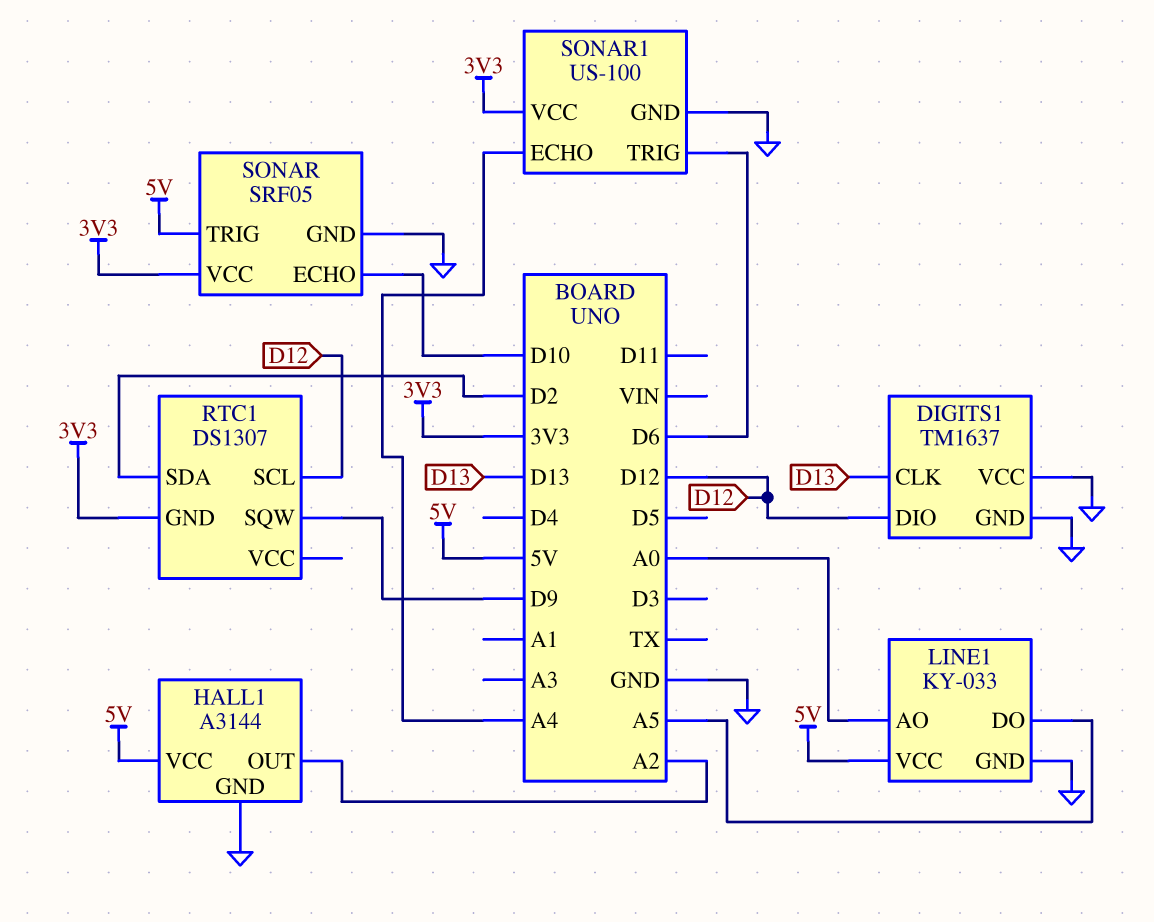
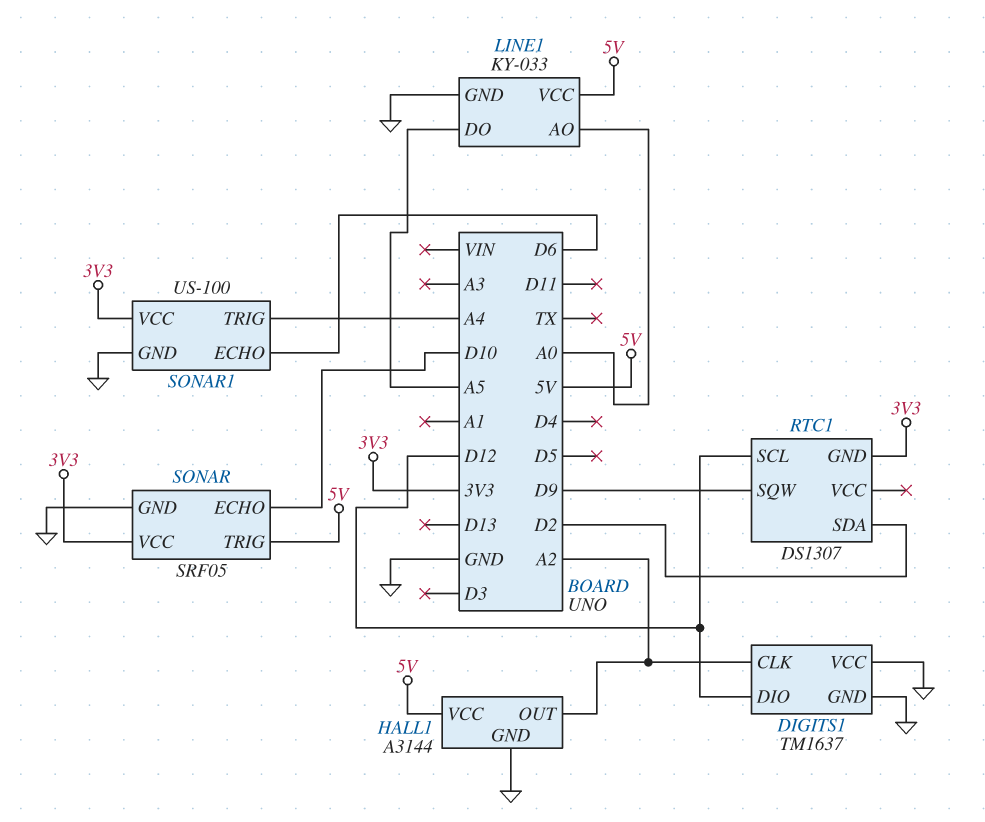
DIGITS1 pin CLK: D13 -> A2
SONAR1 pin ECHO: A4 -> D6
SONAR1 pin TRIG: D6 -> A4

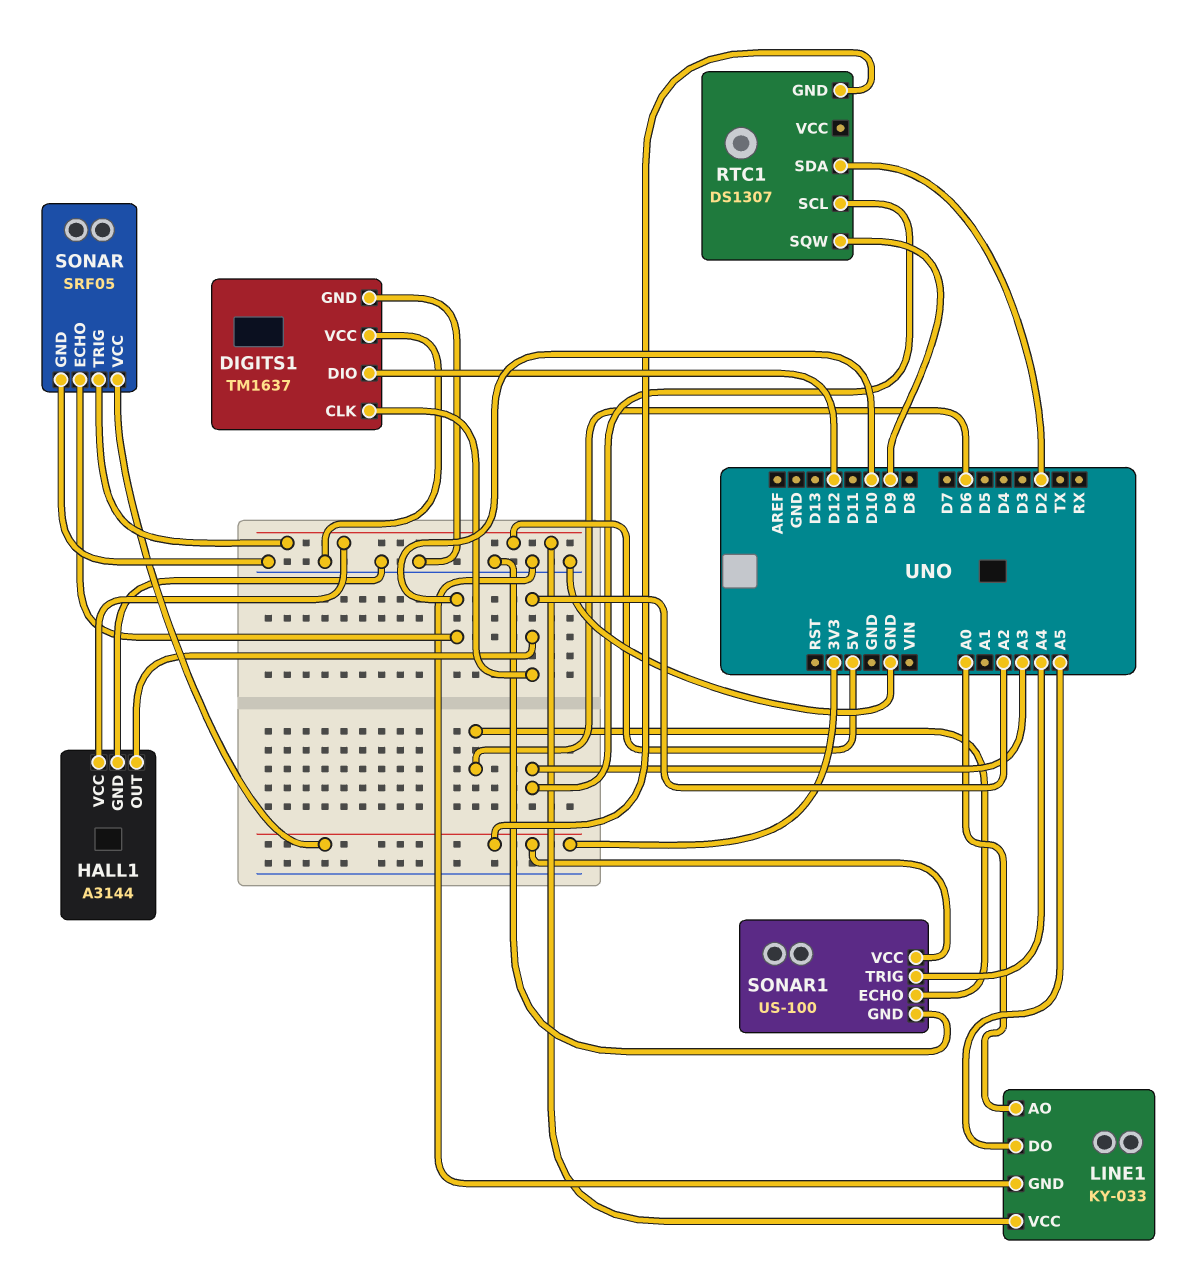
RTC1 pin SCL: D12 -> A3

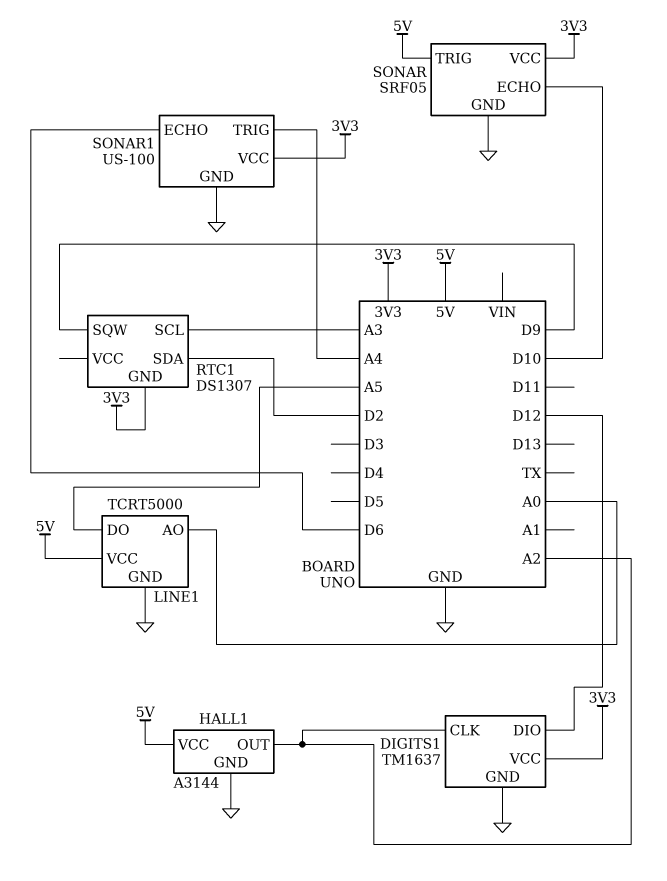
DIGITS1 pin VCC: GND -> 3V3
LINE1: KY-033 -> TCRT5000

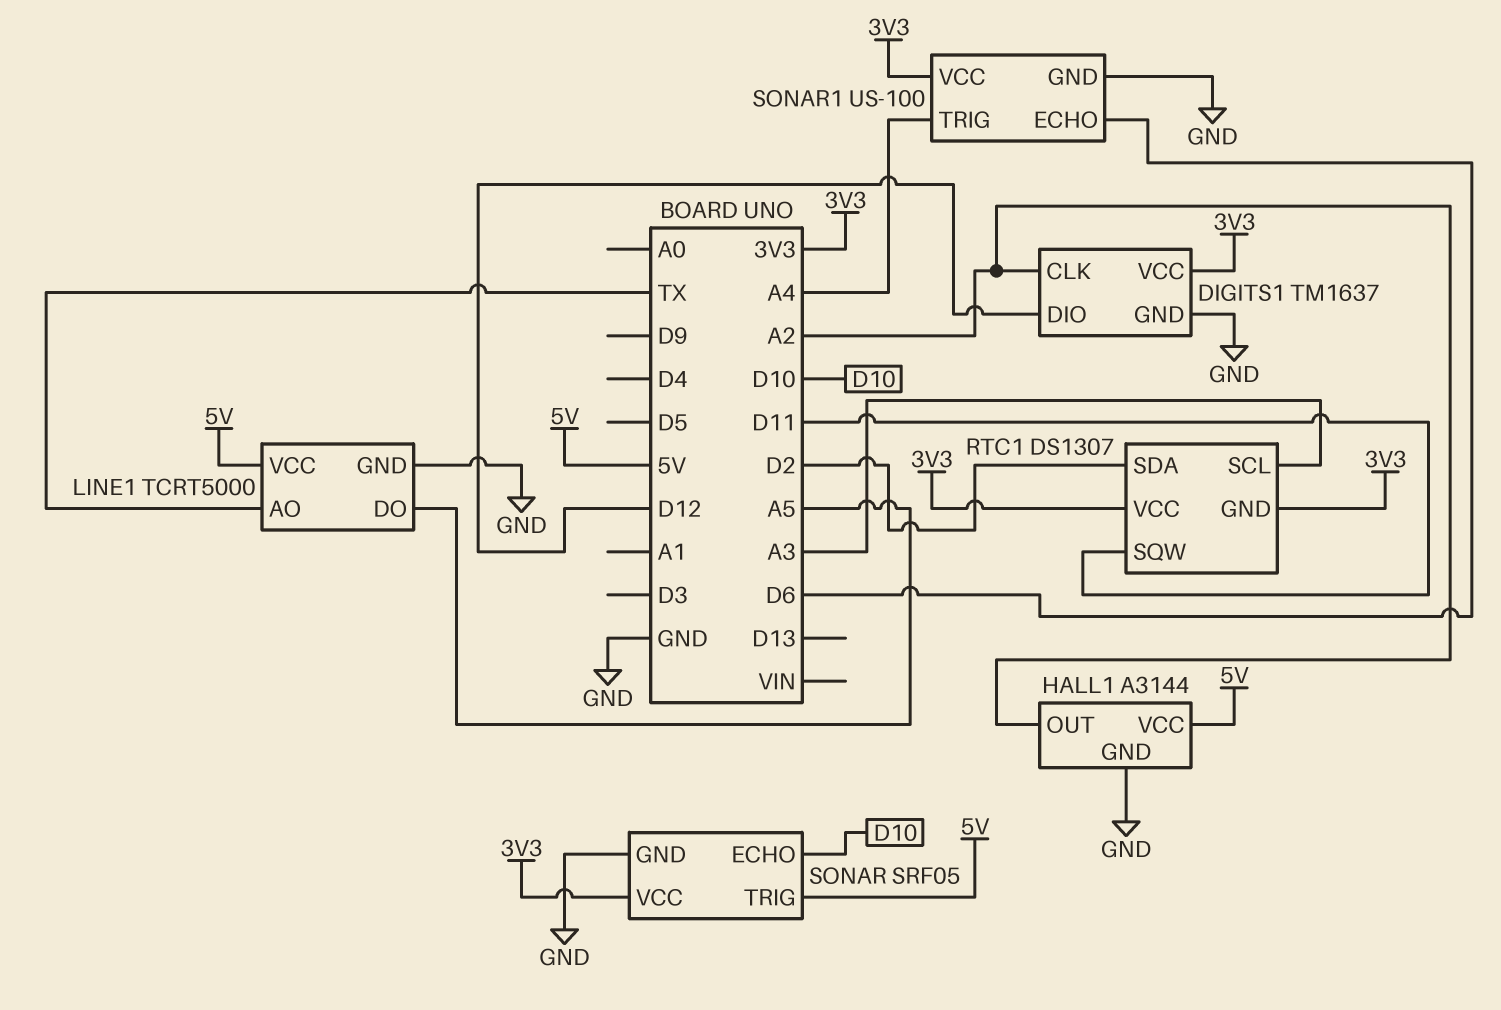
LINE1 pin AO: A0 -> TX
RTC1 pin SQW: D9 -> D11
RTC1 pin VCC: none -> 3V3

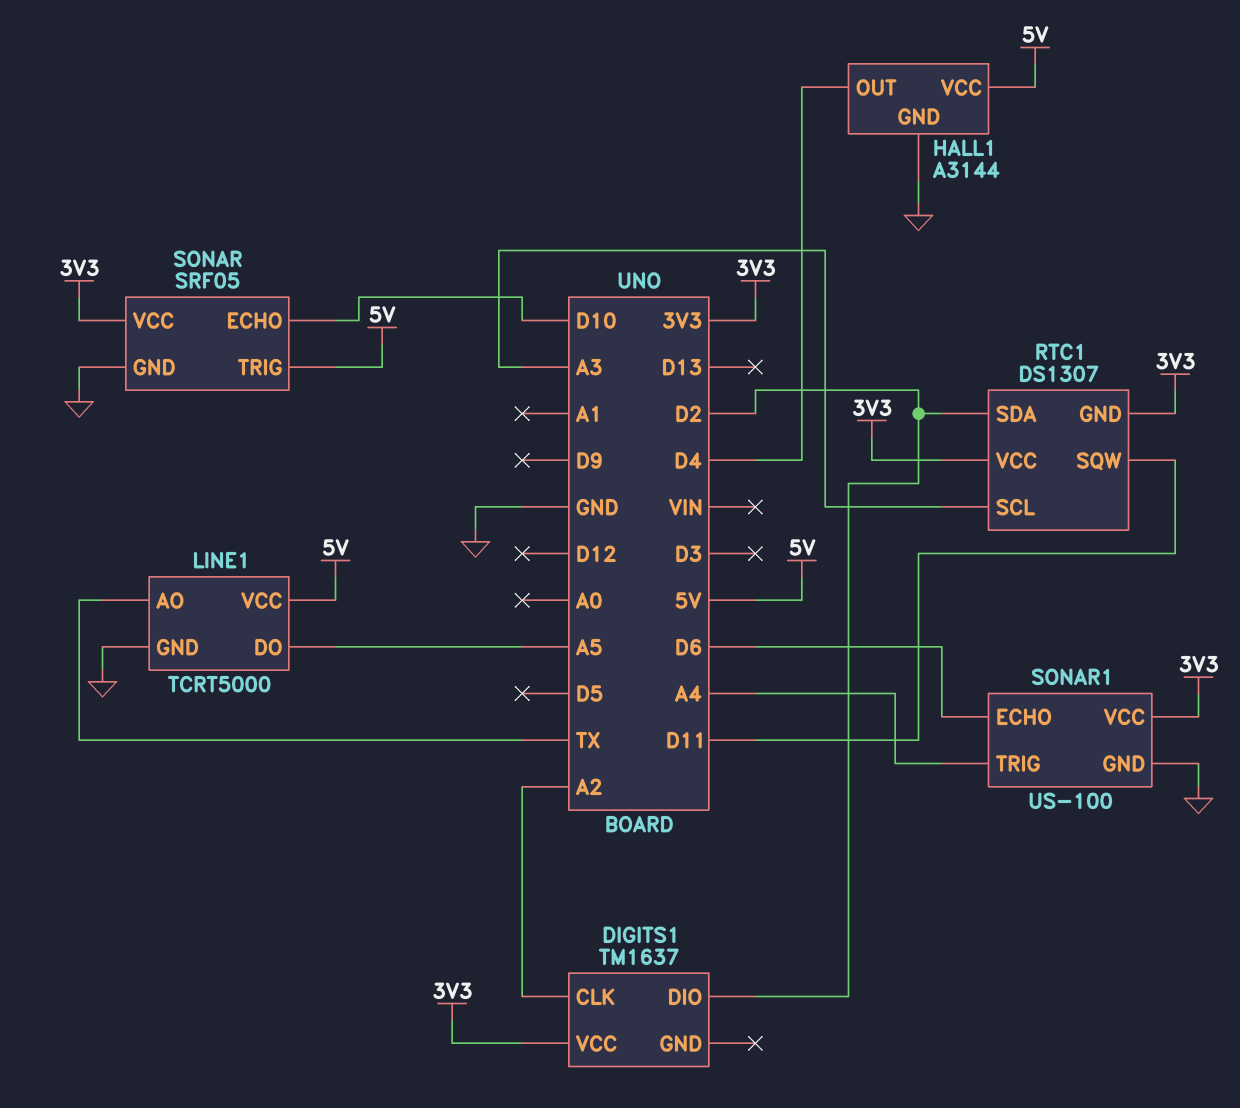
DIGITS1 pin DIO: D12 -> D2
DIGITS1 pin GND: GND -> none
HALL1 pin OUT: A2 -> D4

